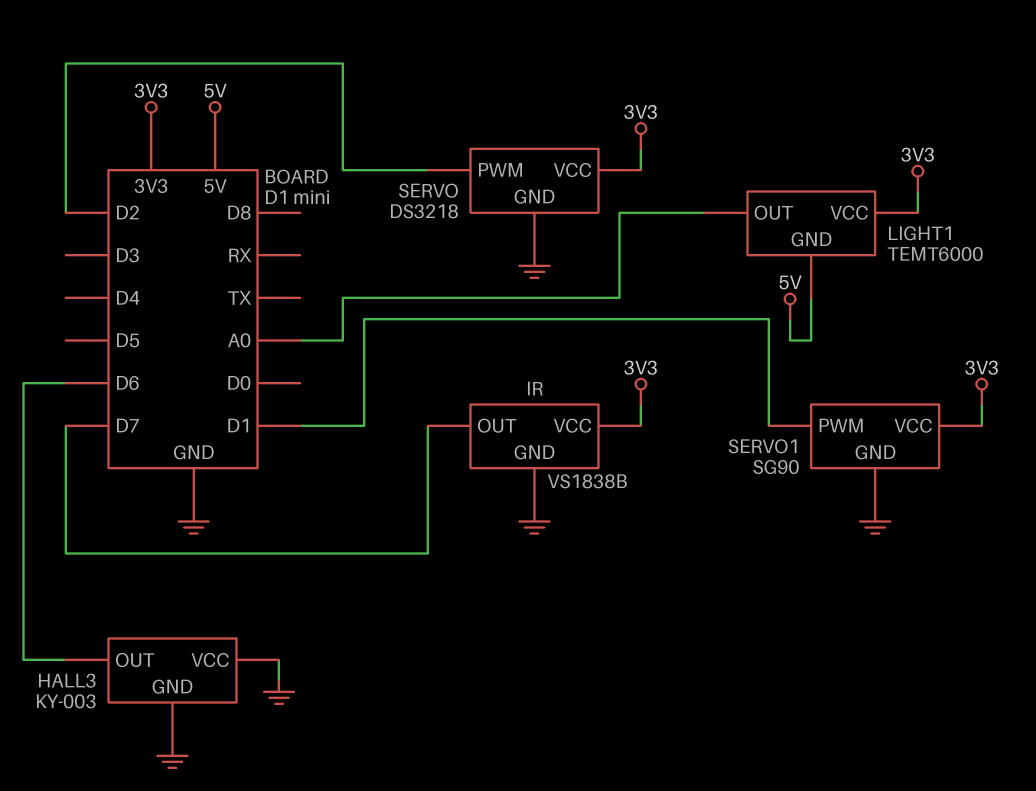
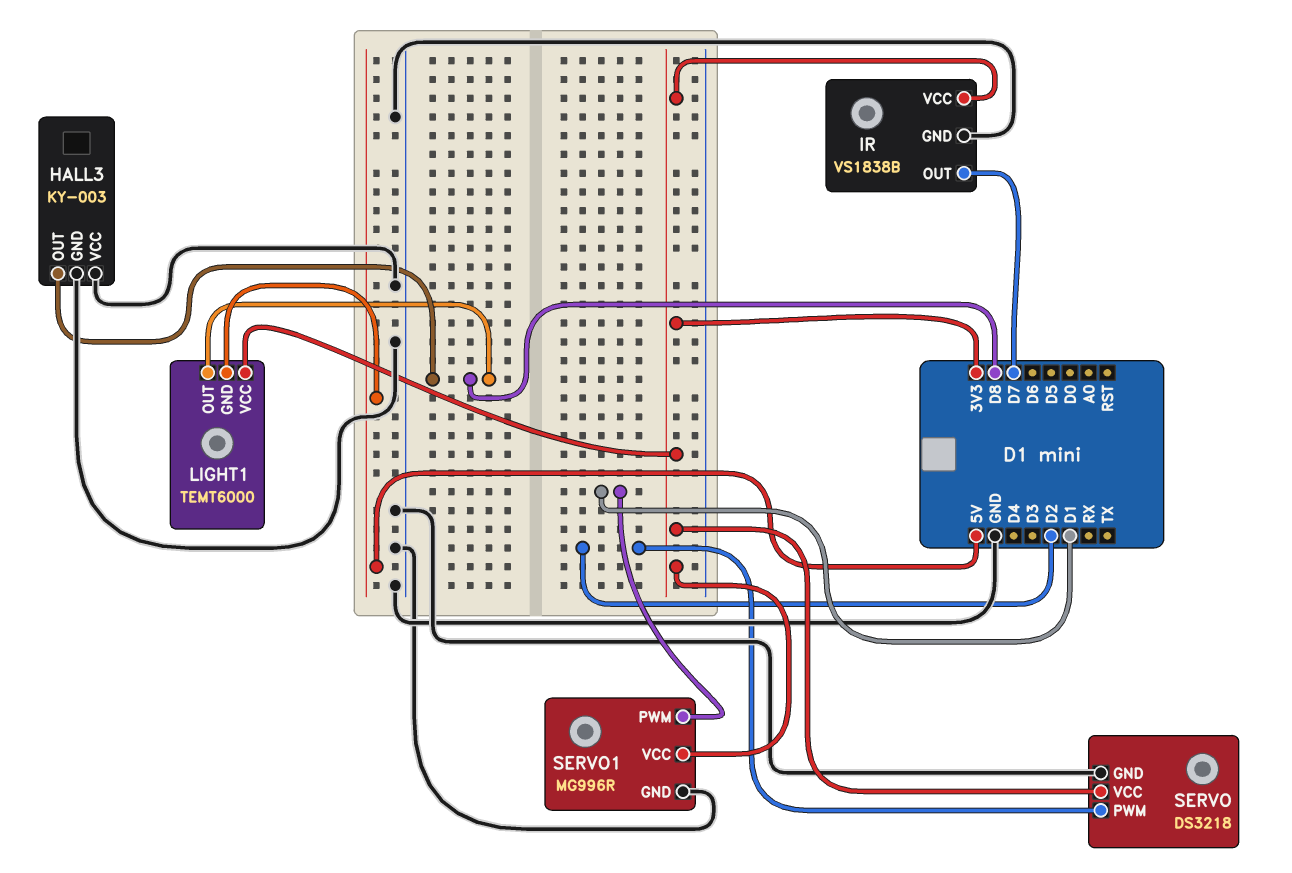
HALL3 pin OUT: D6 -> D8
LIGHT1 pin OUT: A0 -> D8
SERVO1: SG90 -> MG996R

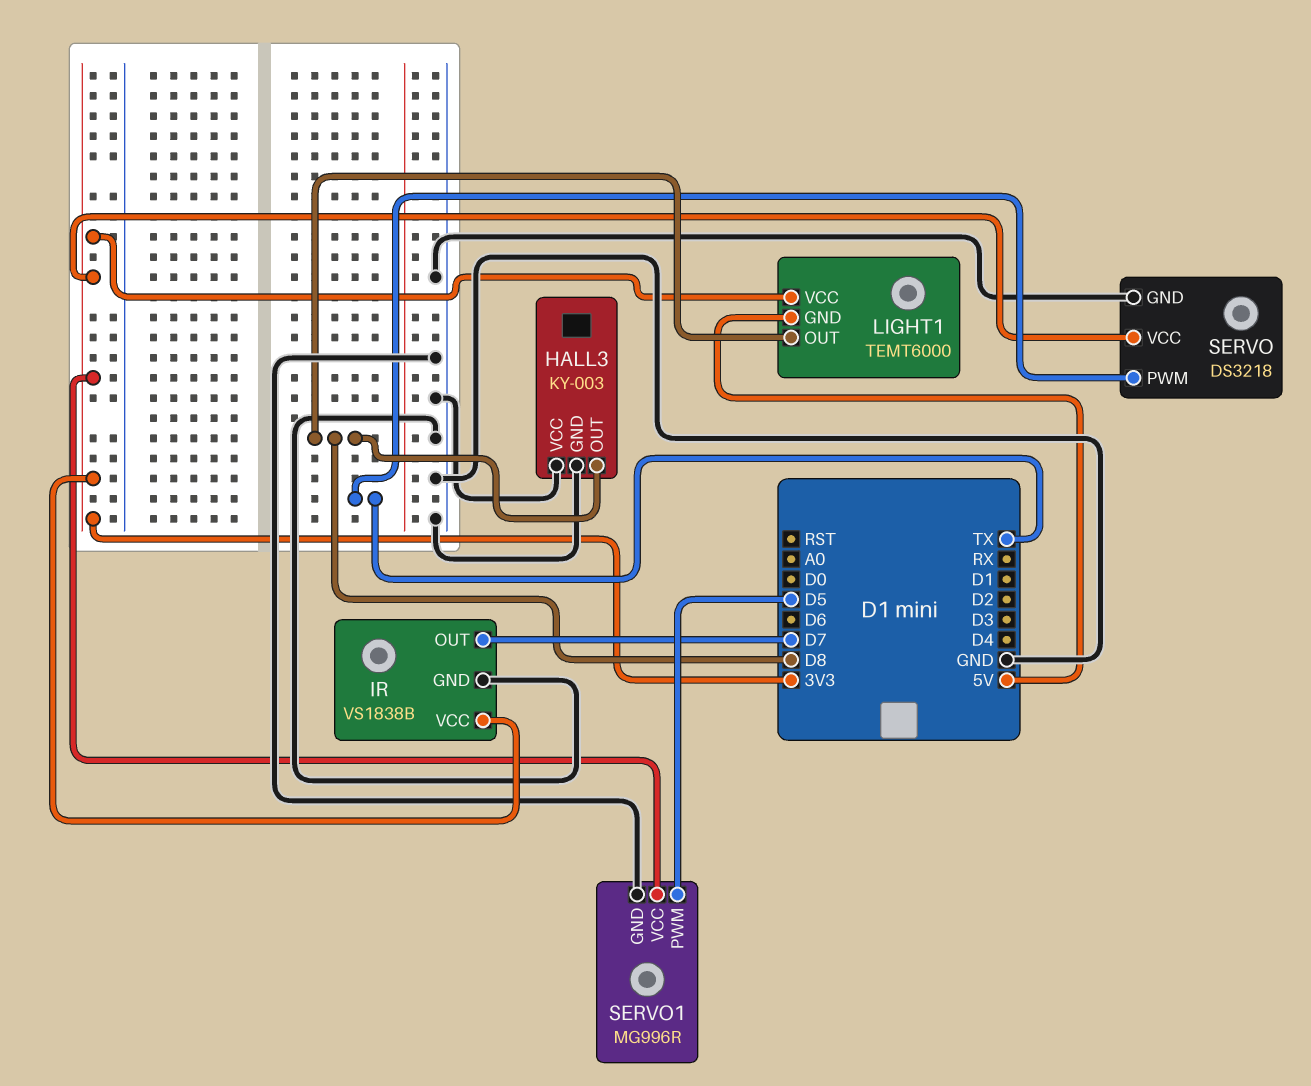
SERVO pin PWM: D2 -> TX
SERVO1 pin PWM: D1 -> D5

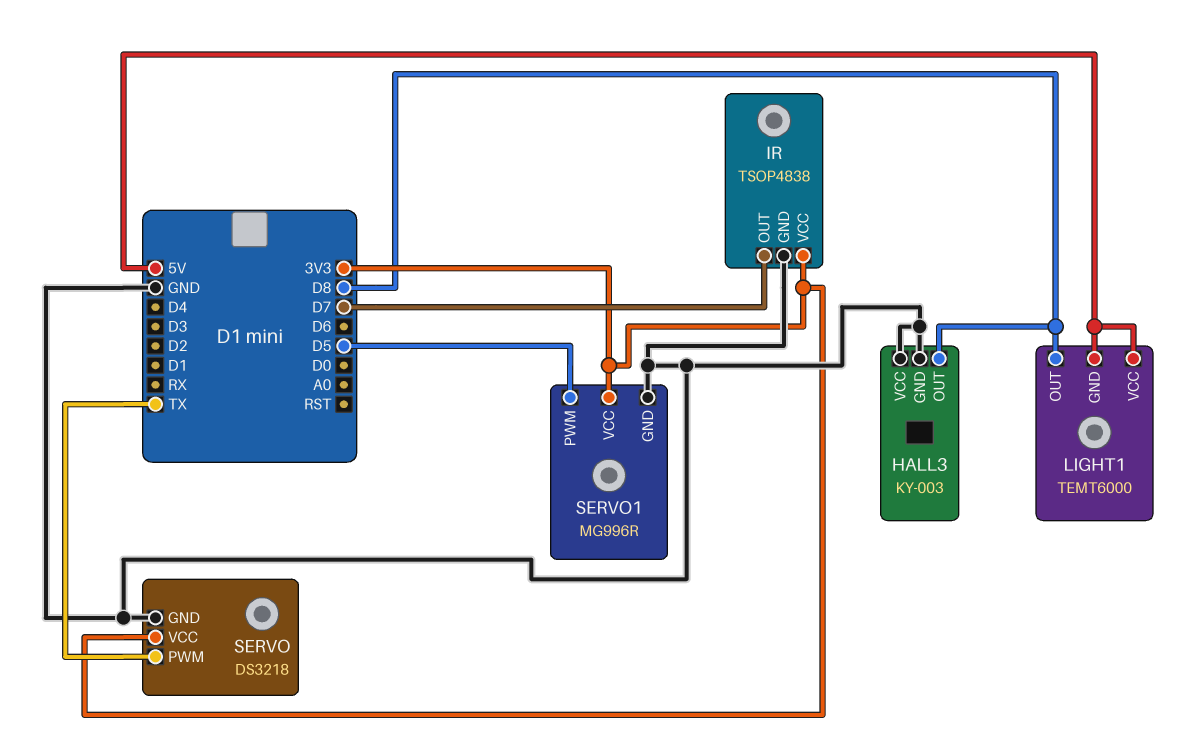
IR: VS1838B -> TSOP4838
LIGHT1 pin VCC: 3V3 -> 5V

